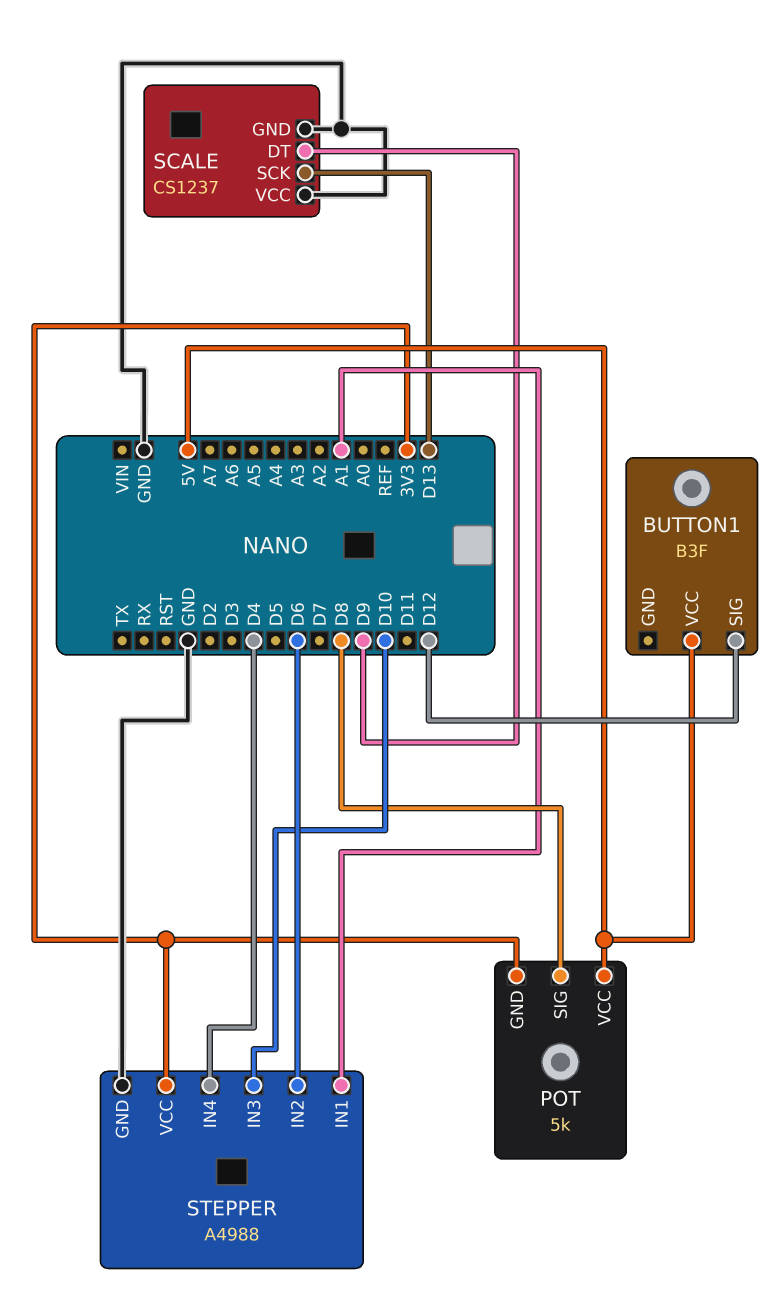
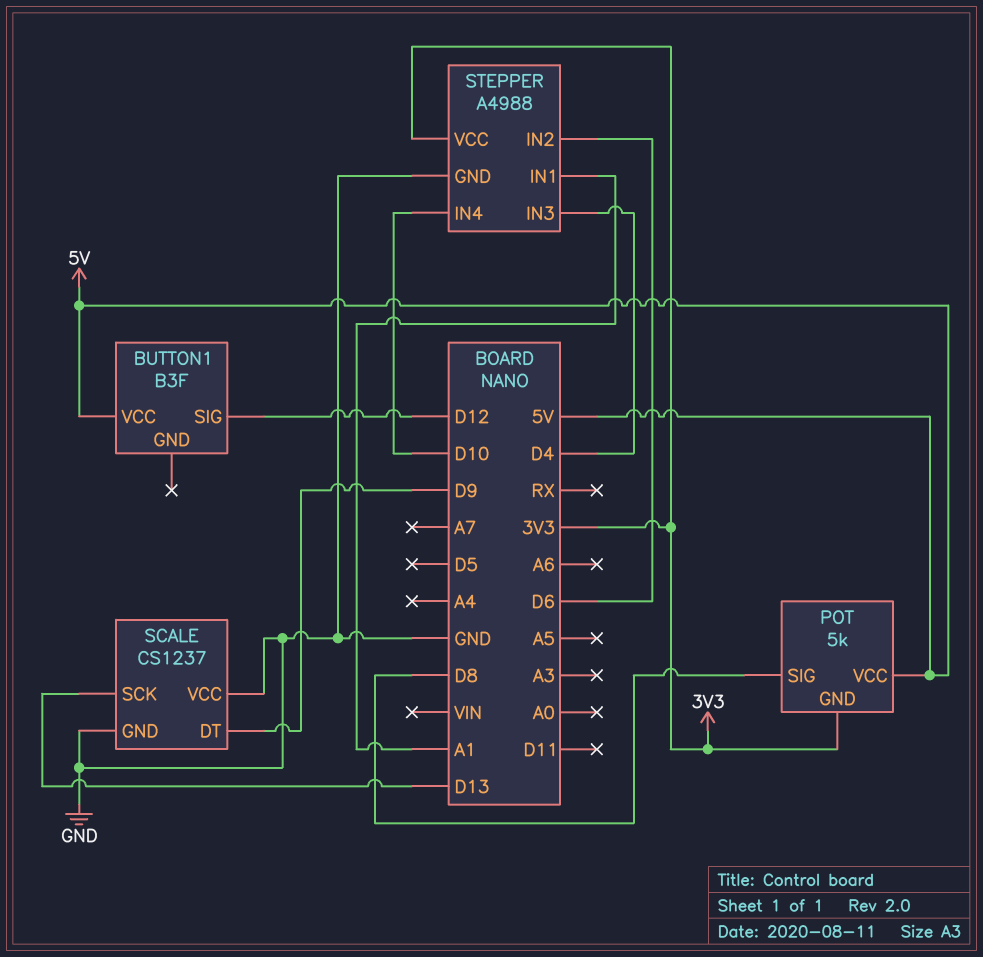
STEPPER pin IN3: D10 -> D4
STEPPER pin IN4: D4 -> D10

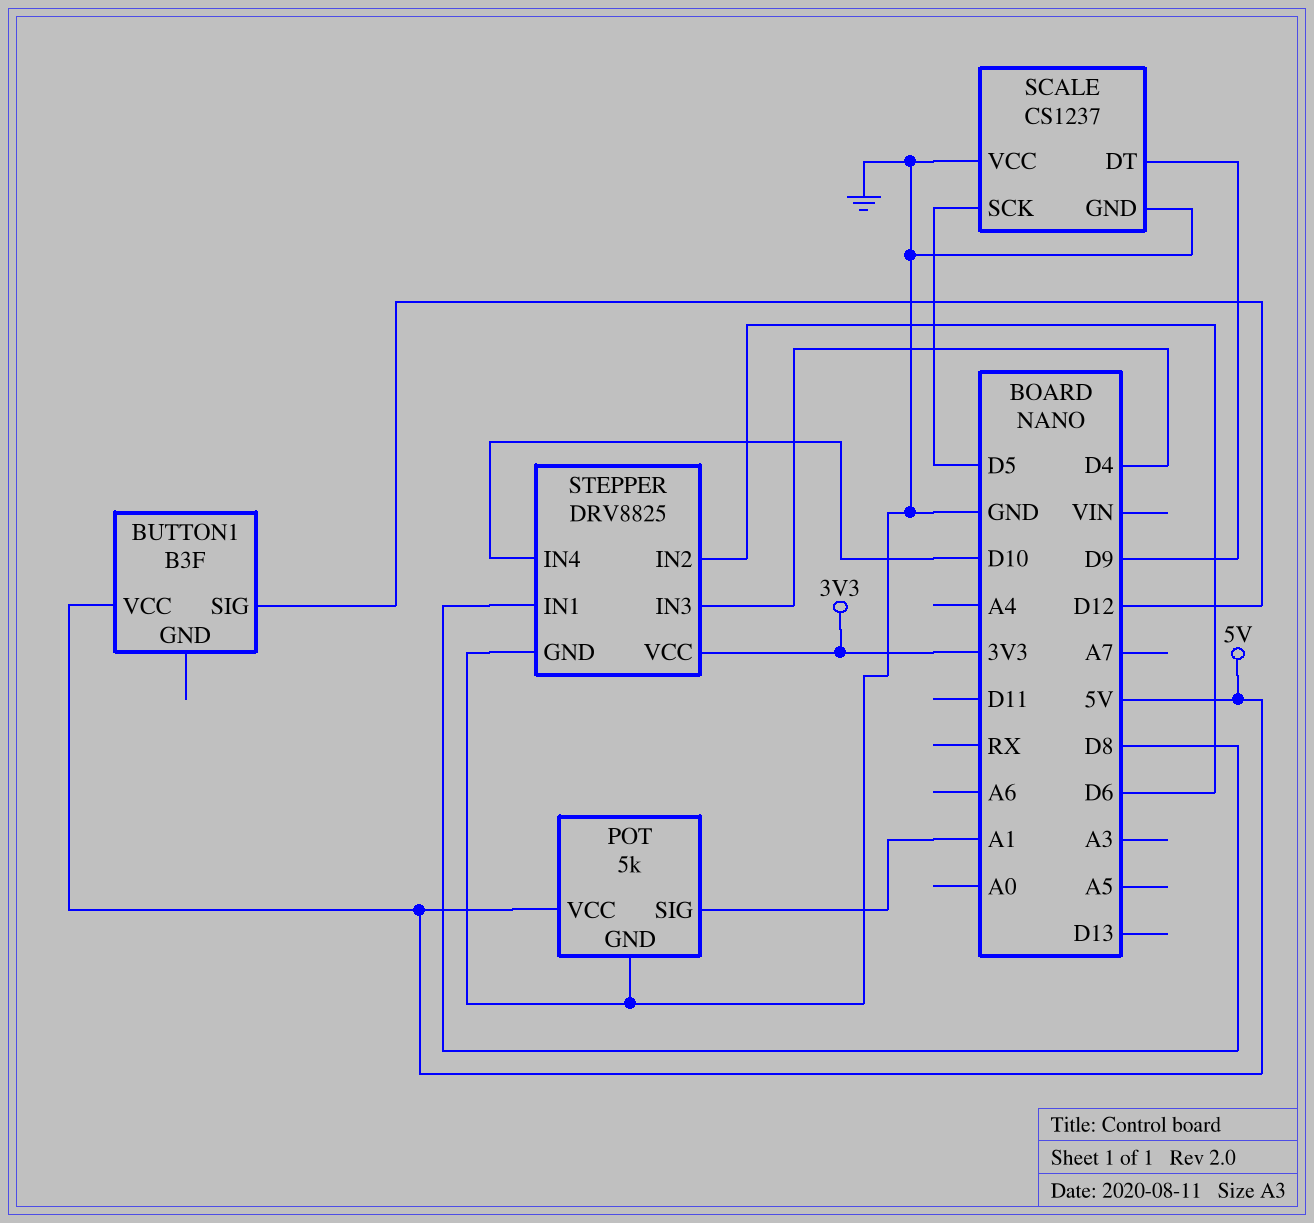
POT pin GND: 3V3 -> GND
POT pin SIG: D8 -> A1
SCALE pin SCK: D13 -> D5
STEPPER: A4988 -> DRV8825
STEPPER pin IN1: A1 -> D8

